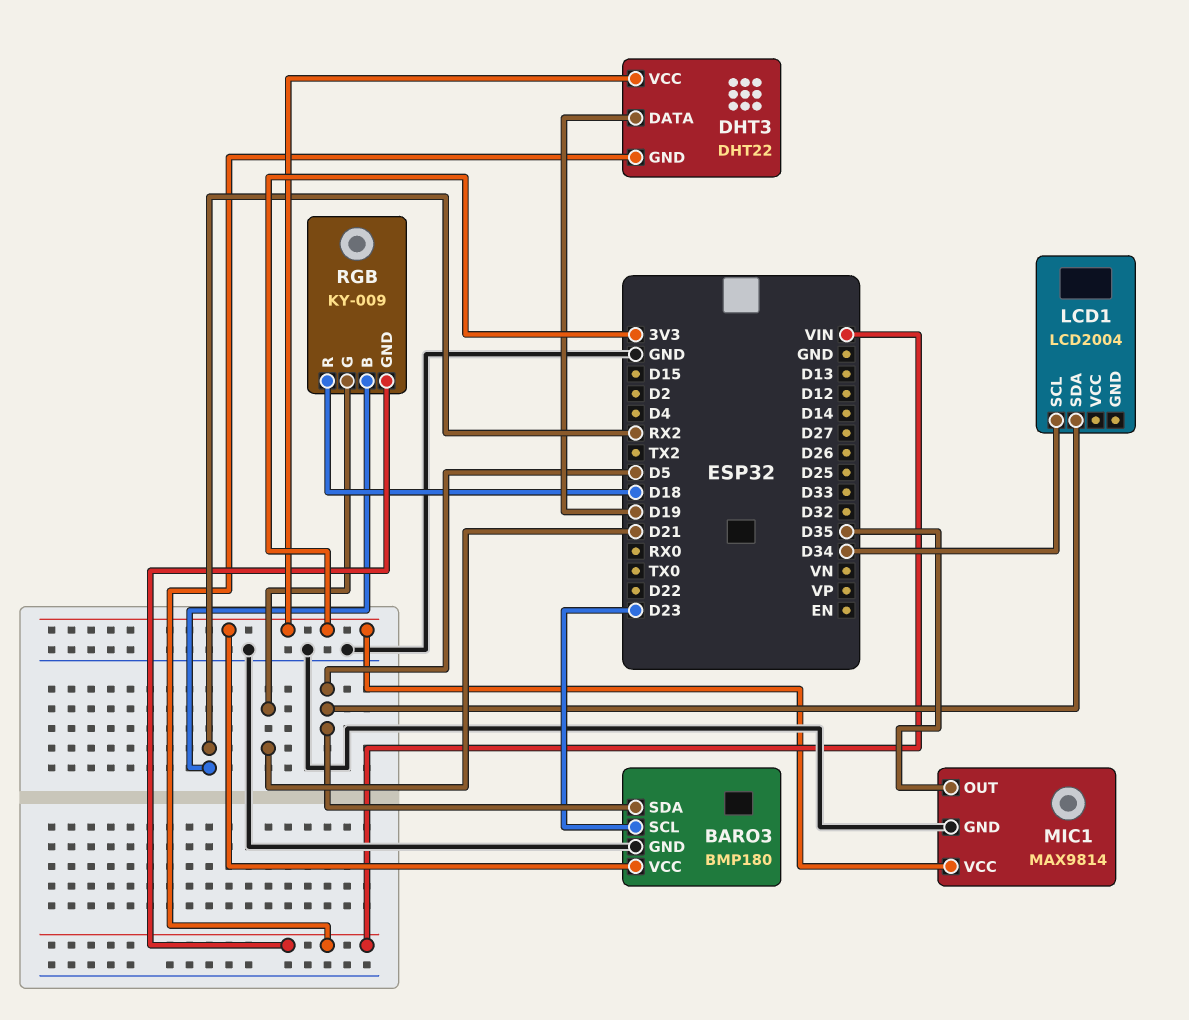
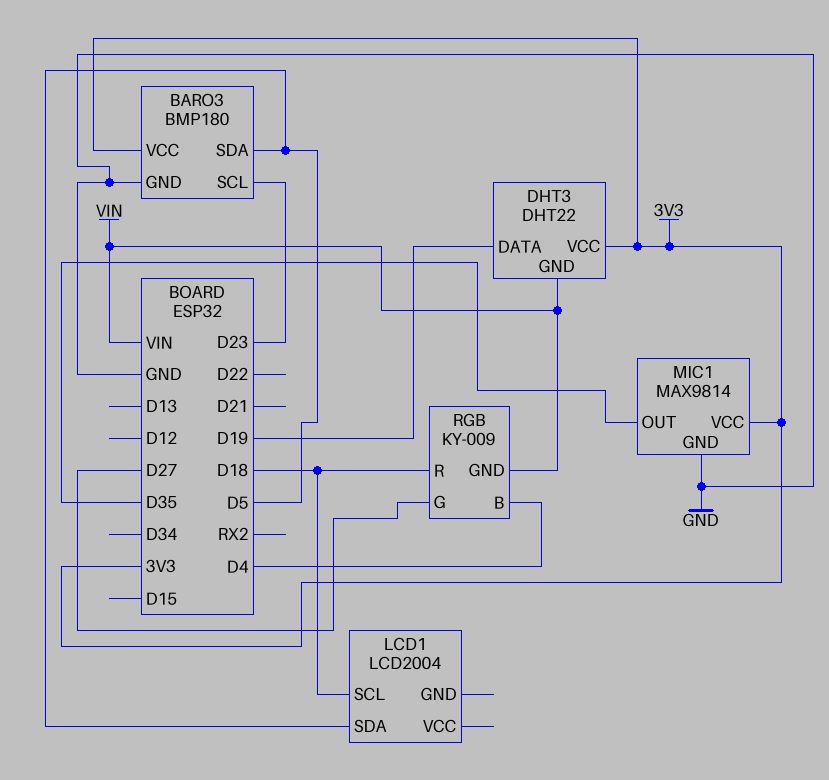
LCD1 pin SCL: D34 -> D18
RGB pin B: RX2 -> D4
RGB pin G: D21 -> D27

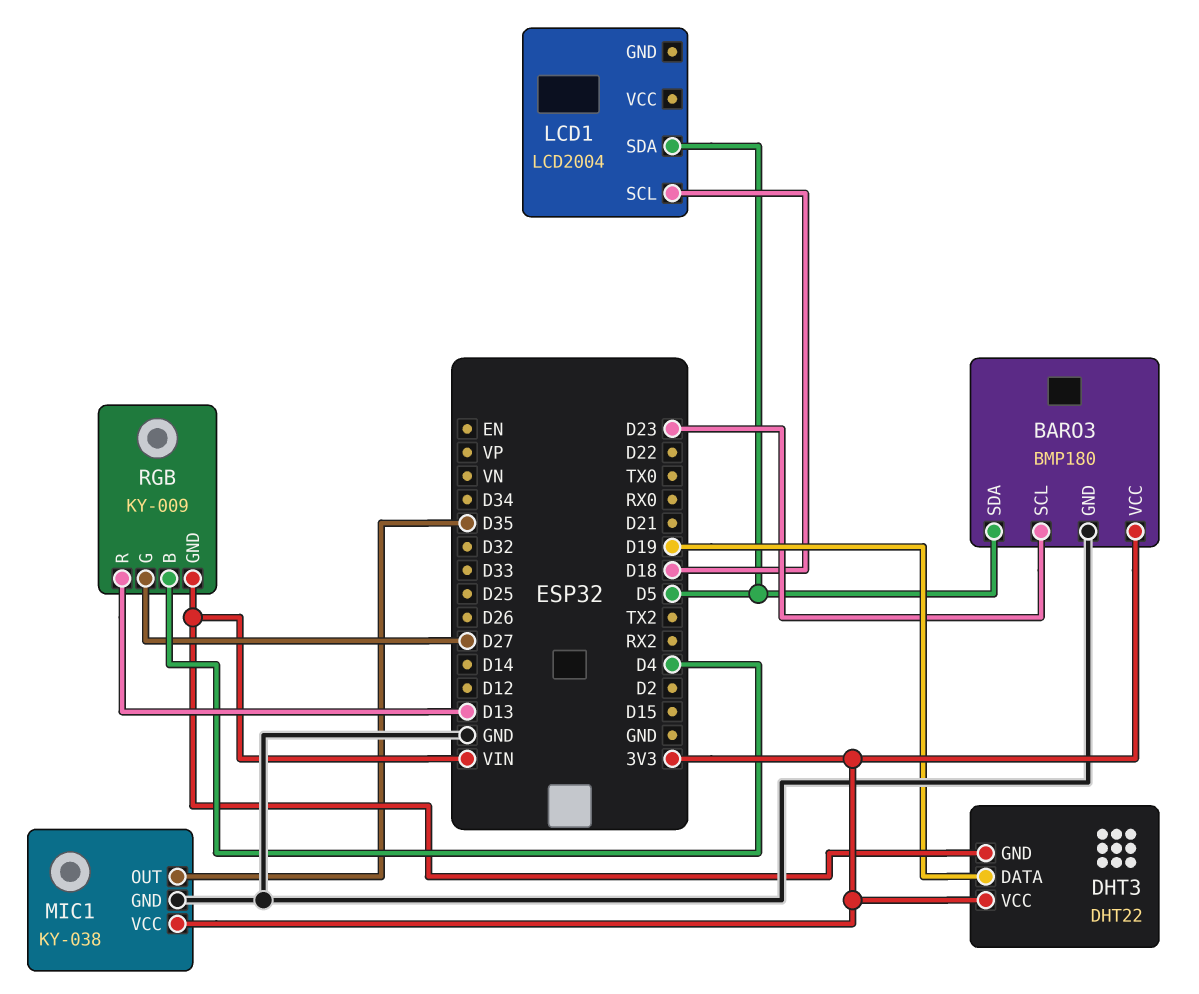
MIC1: MAX9814 -> KY-038
RGB pin R: D18 -> D13

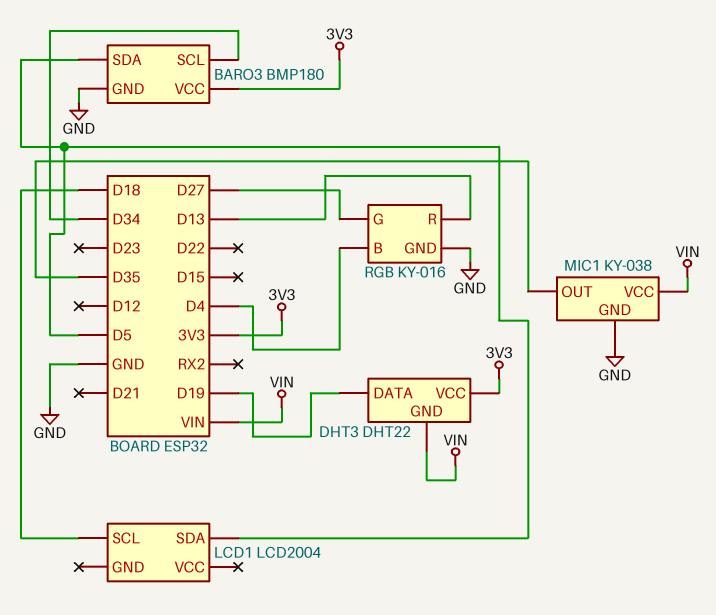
BARO3 pin SCL: D23 -> D34
MIC1 pin VCC: 3V3 -> VIN
RGB: KY-009 -> KY-016
RGB pin GND: VIN -> GND

